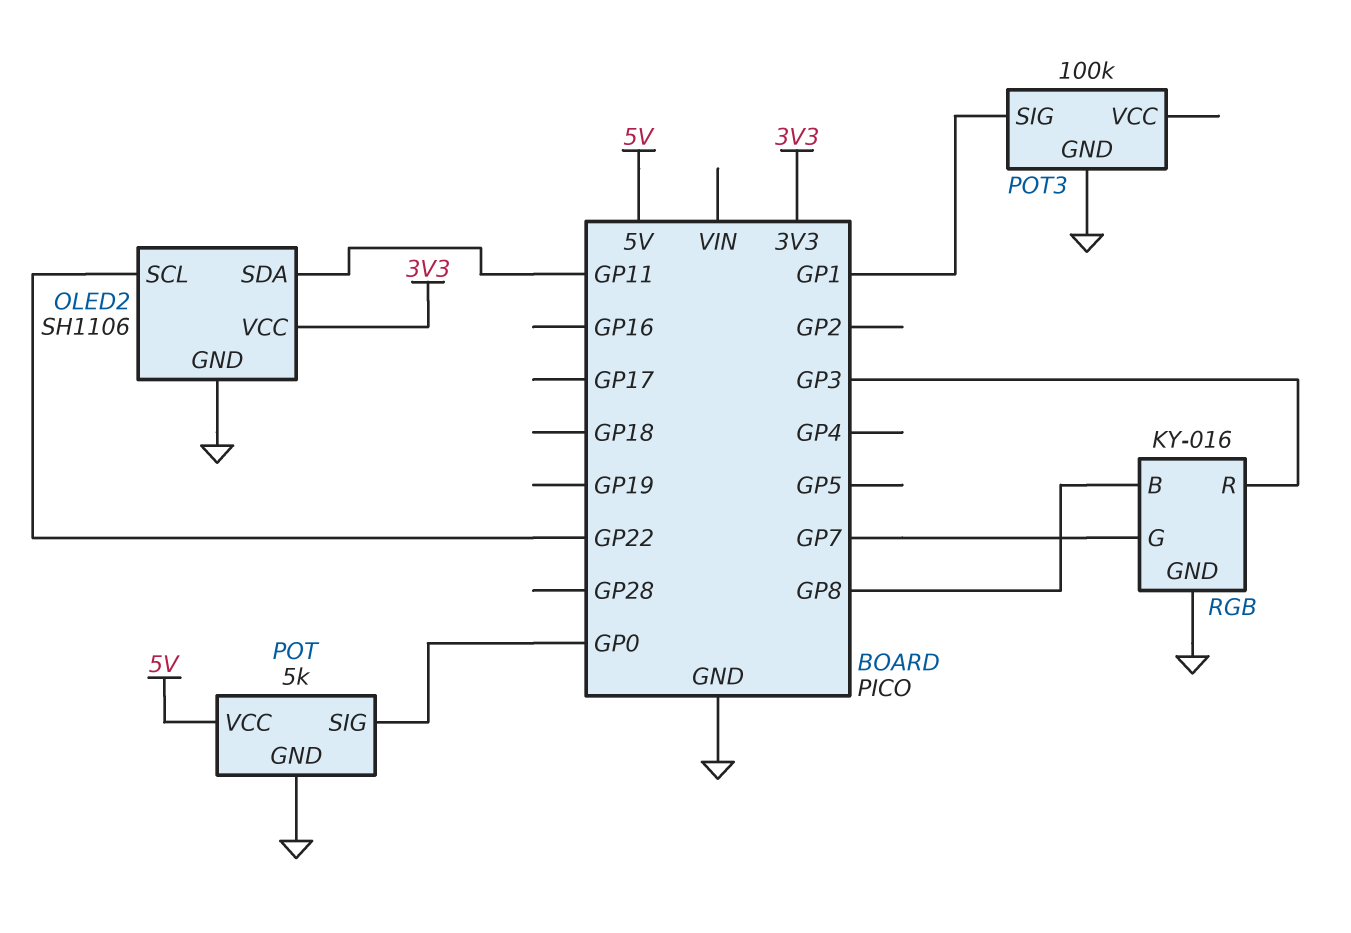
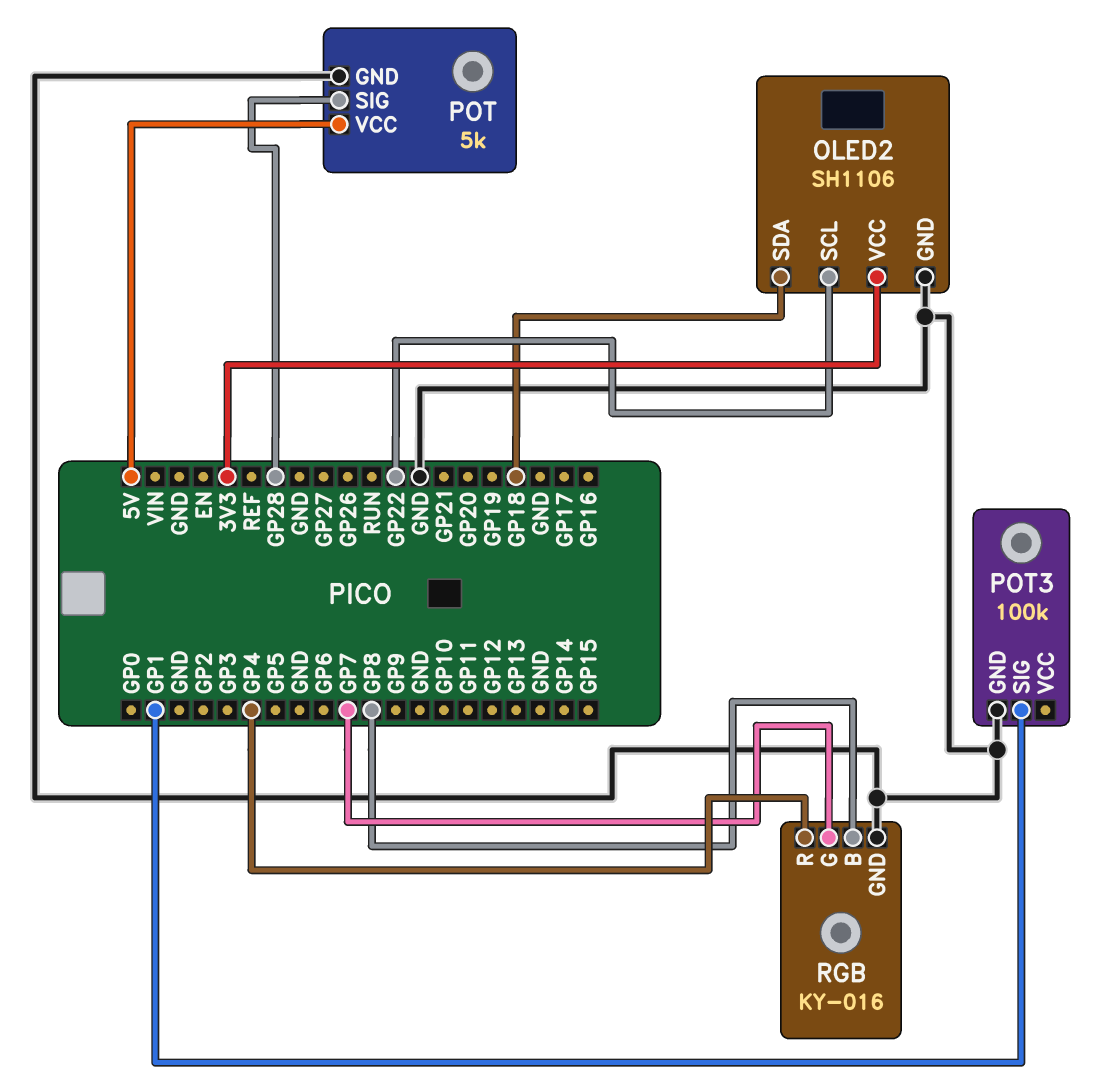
OLED2 pin SDA: GP11 -> GP18
POT pin SIG: GP0 -> GP28
RGB pin R: GP3 -> GP4

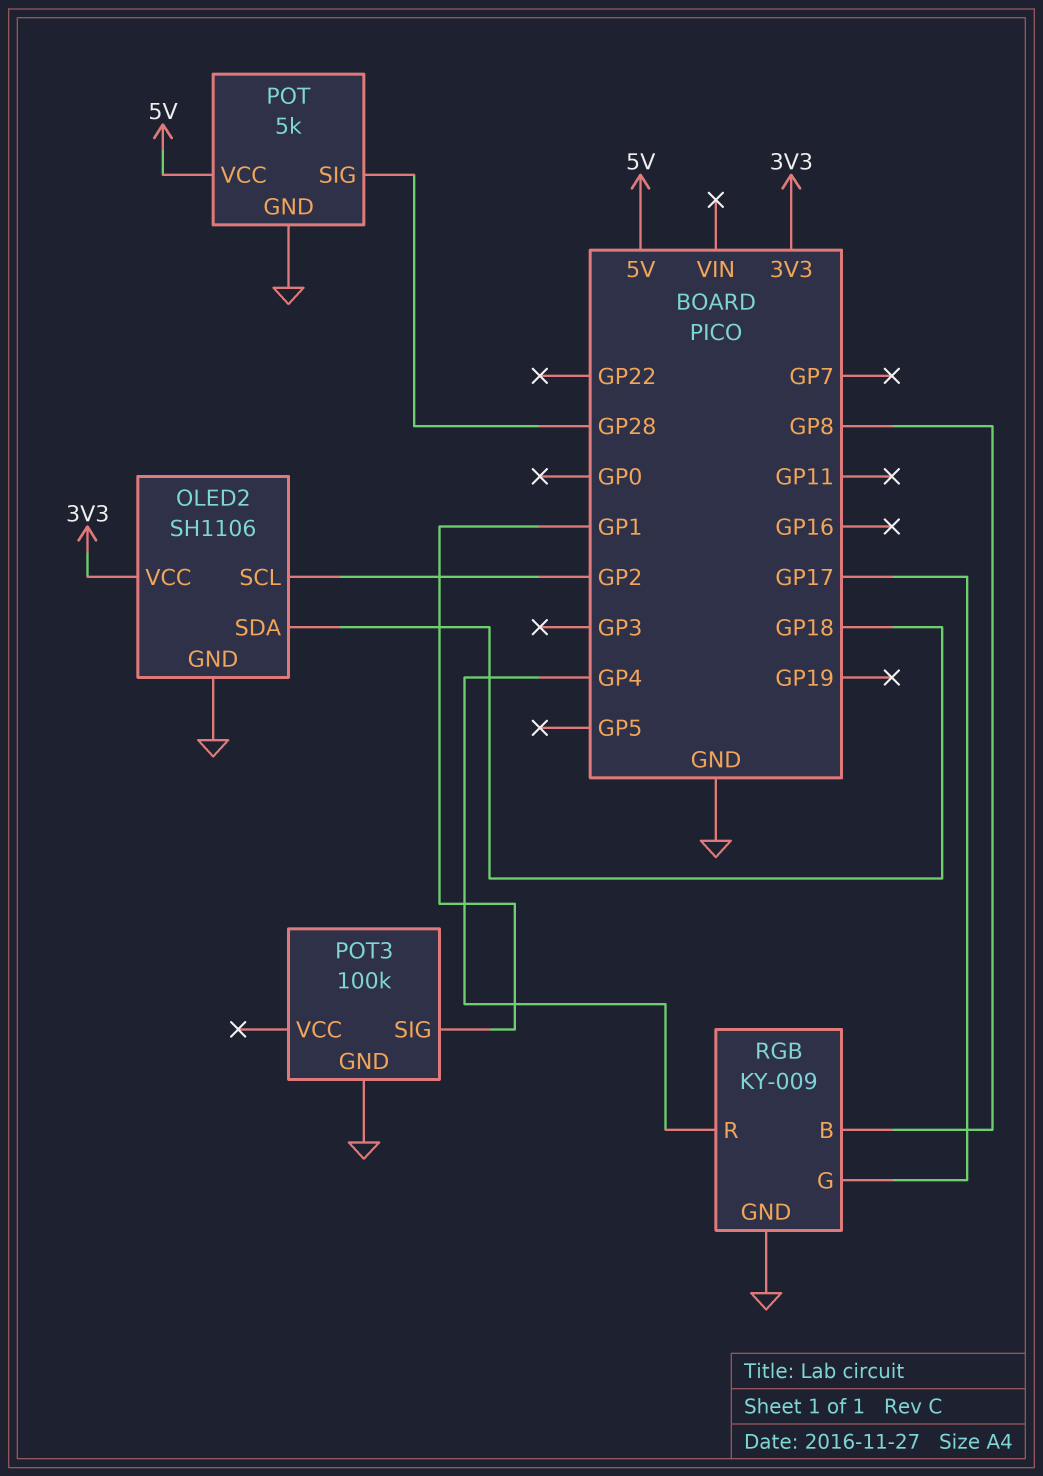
OLED2 pin SCL: GP22 -> GP2
RGB: KY-016 -> KY-009
RGB pin G: GP7 -> GP17

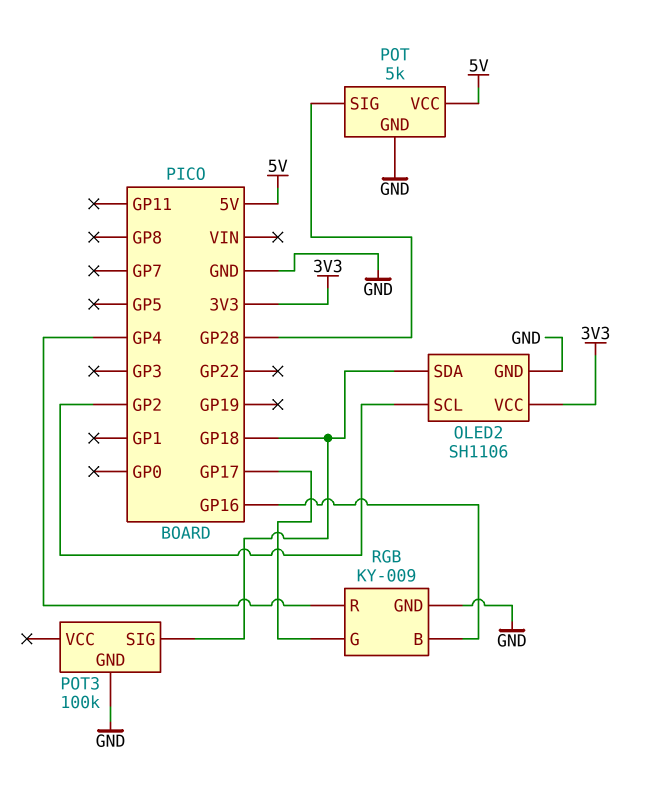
POT3 pin SIG: GP1 -> GP18
RGB pin B: GP8 -> GP16

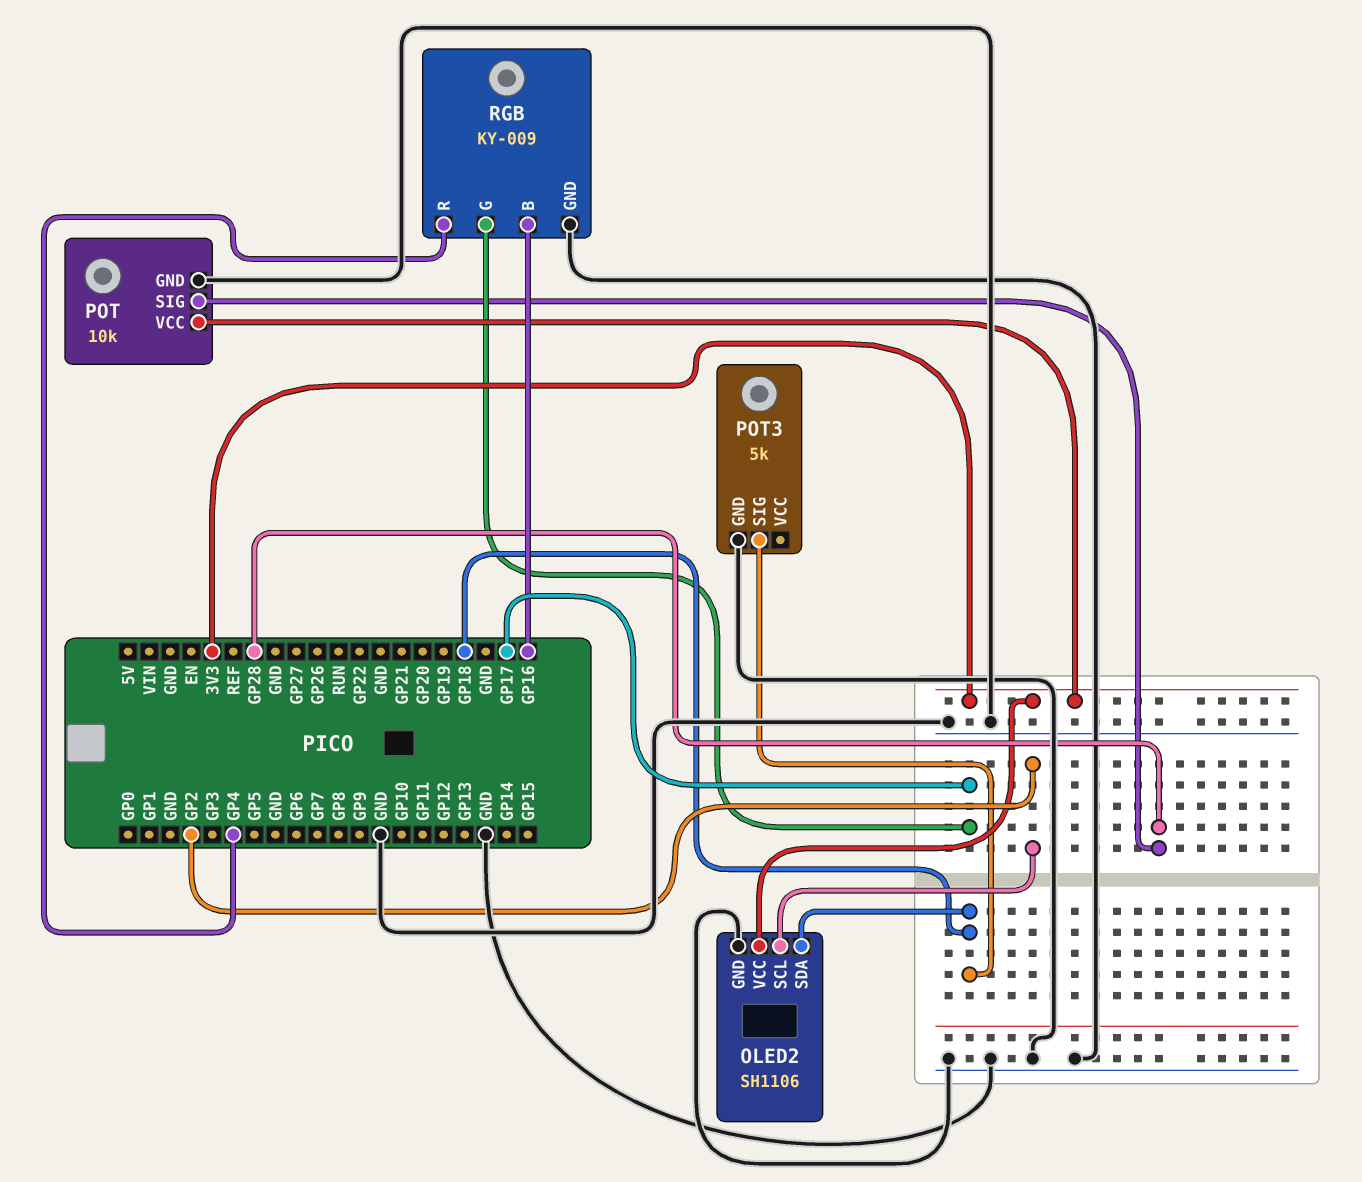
POT: 5k -> 10k
POT pin VCC: 5V -> 3V3
POT3: 100k -> 5k

